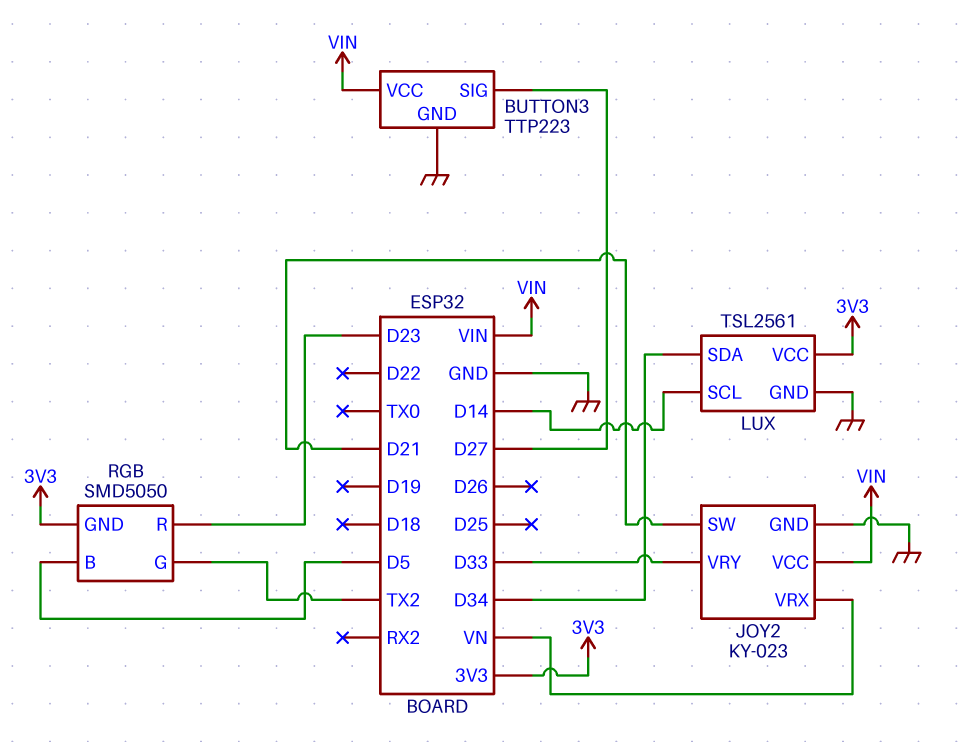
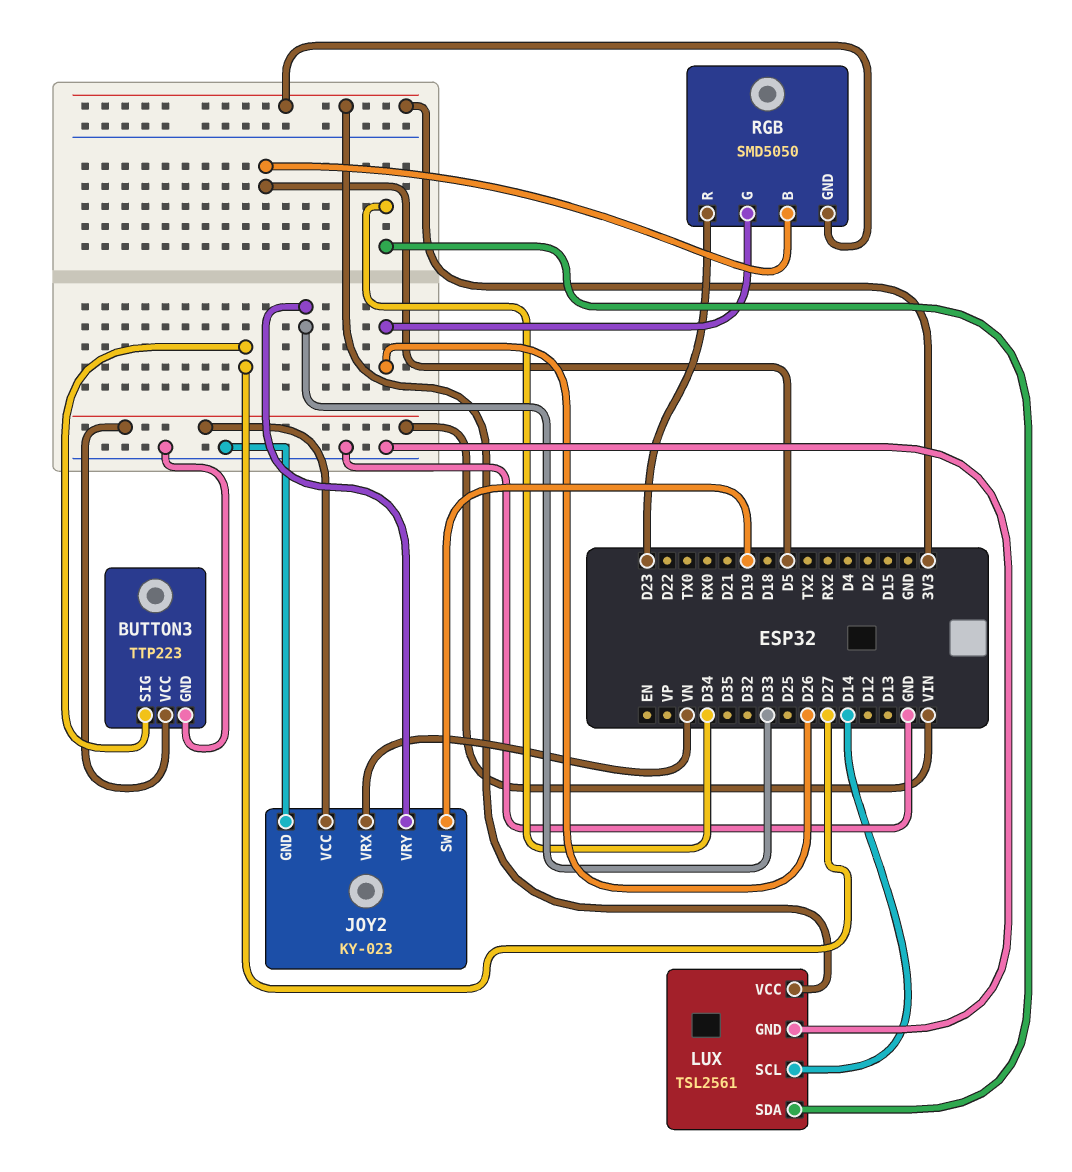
JOY2 pin SW: D21 -> D19
RGB pin G: TX2 -> D26

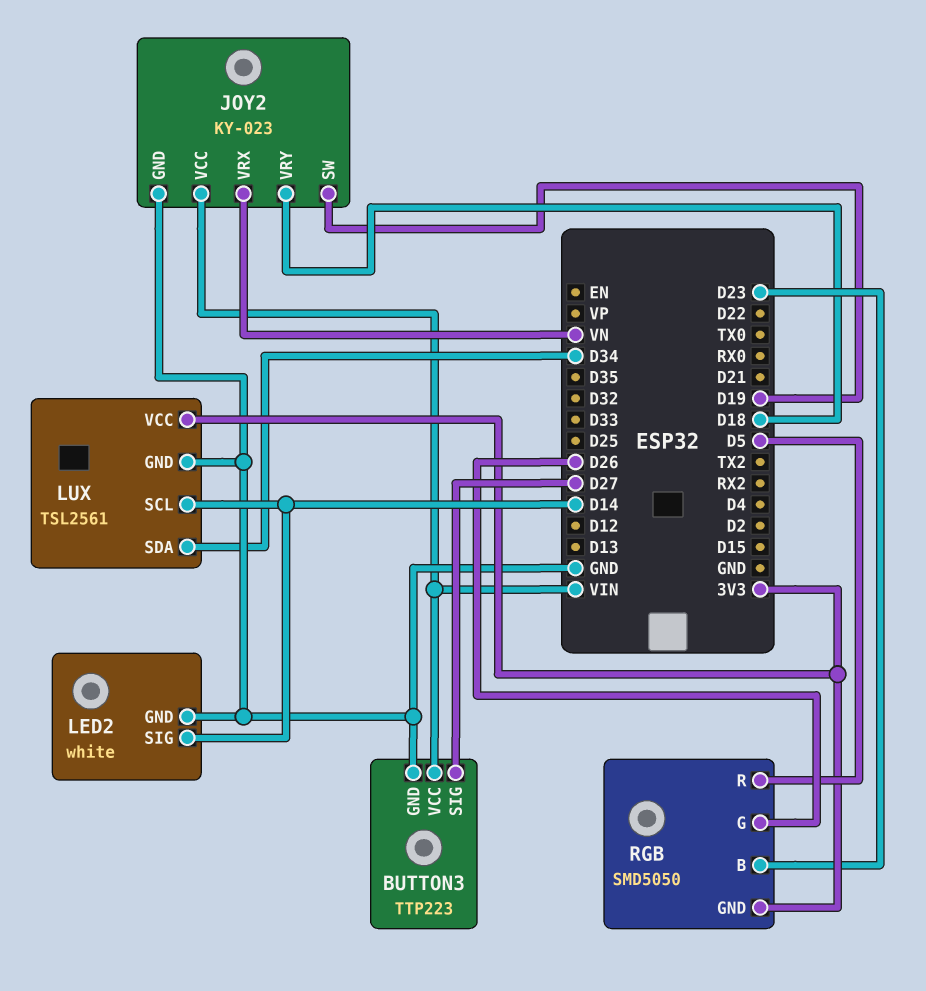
JOY2 pin VRY: D33 -> D18
LED2: none -> white
LED2 pin GND: none -> GND
LED2 pin SIG: none -> D14
RGB pin B: D5 -> D23
RGB pin R: D23 -> D5

